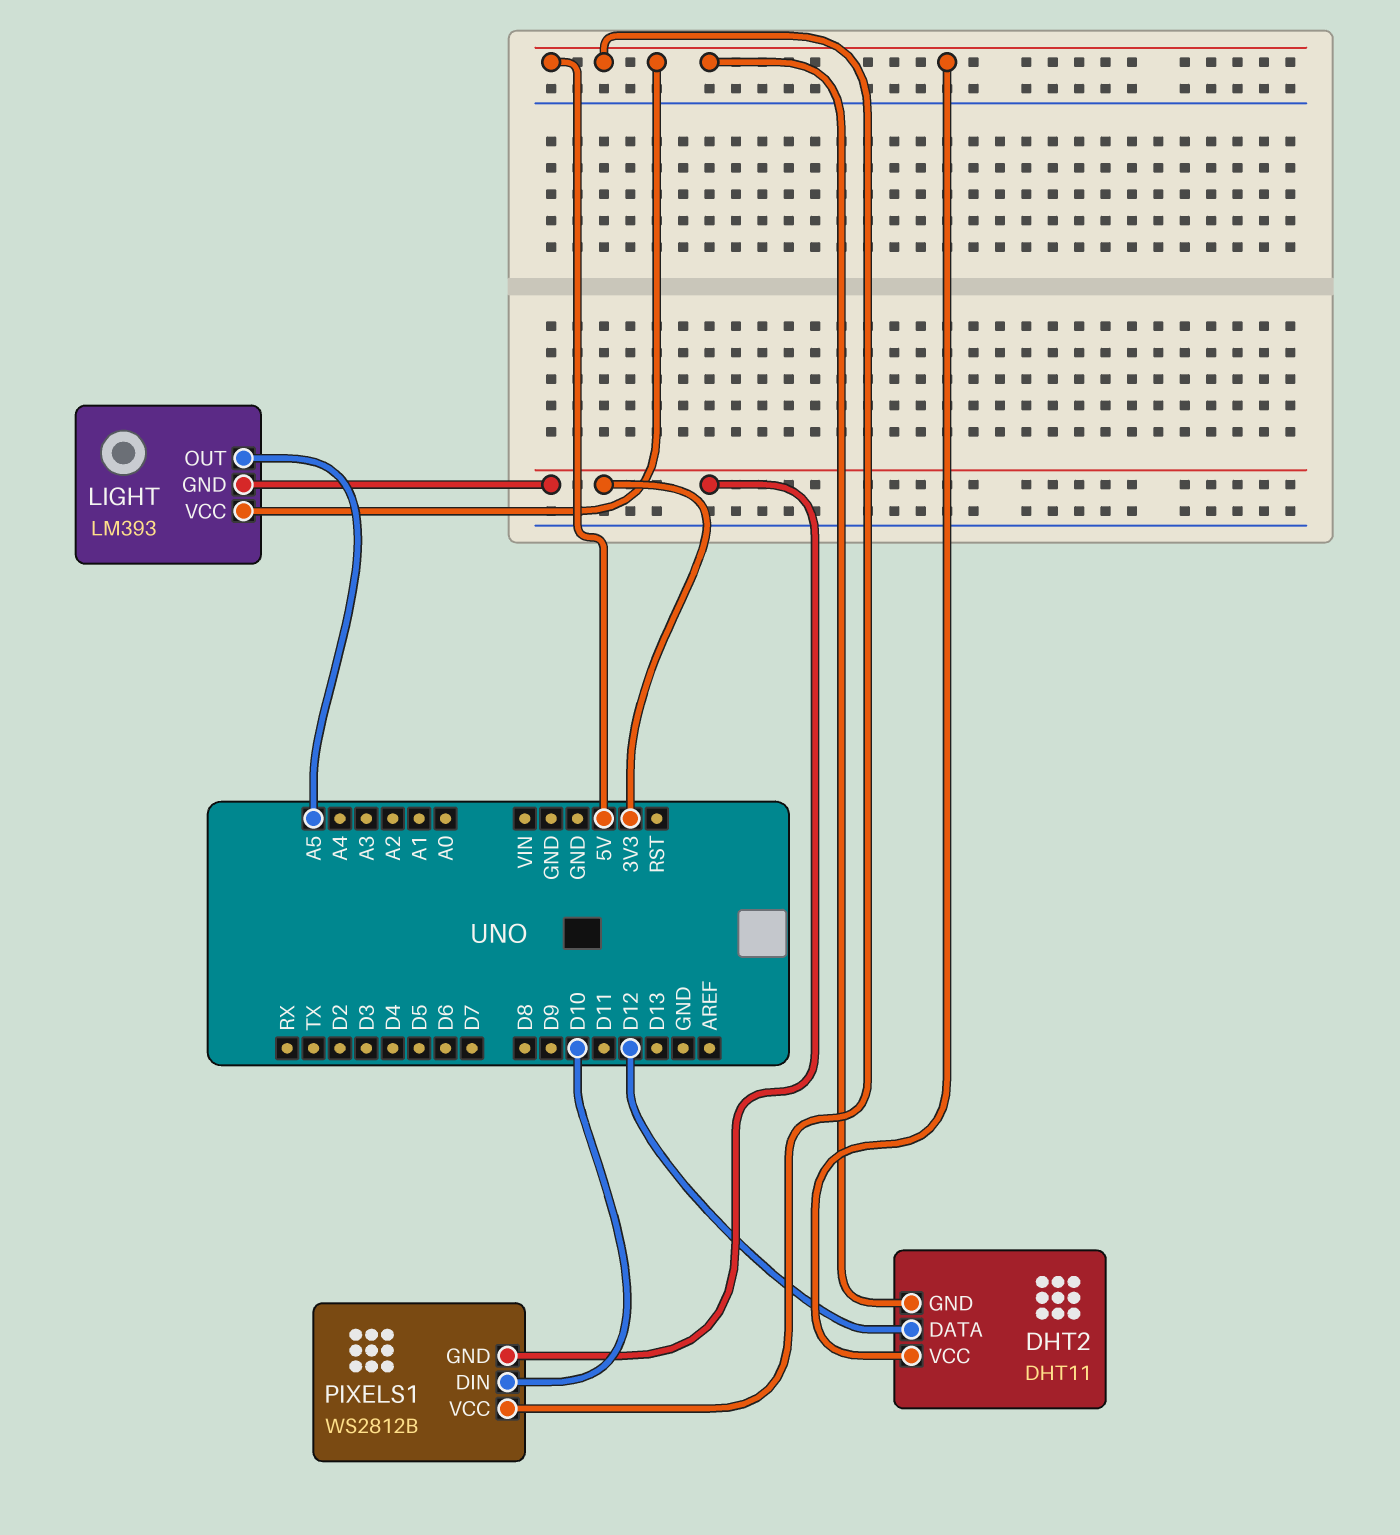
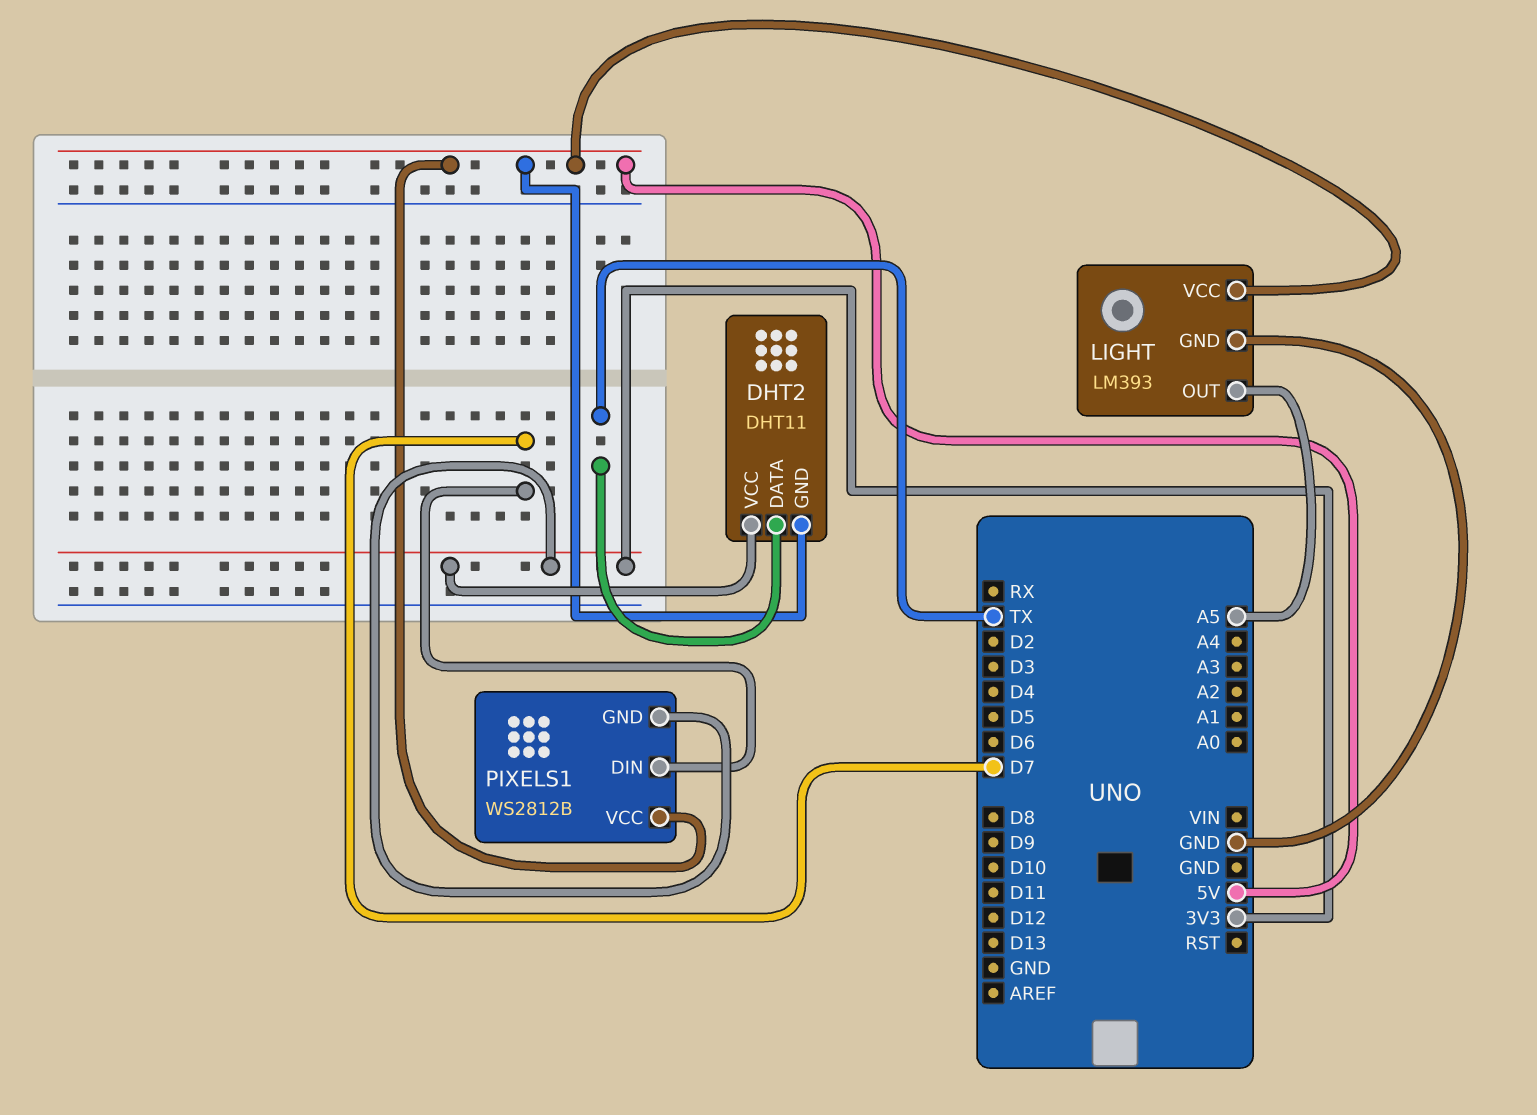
DHT2 pin DATA: D12 -> TX
DHT2 pin VCC: 5V -> 3V3
LIGHT pin GND: 3V3 -> GND
PIXELS1 pin DIN: D10 -> D7

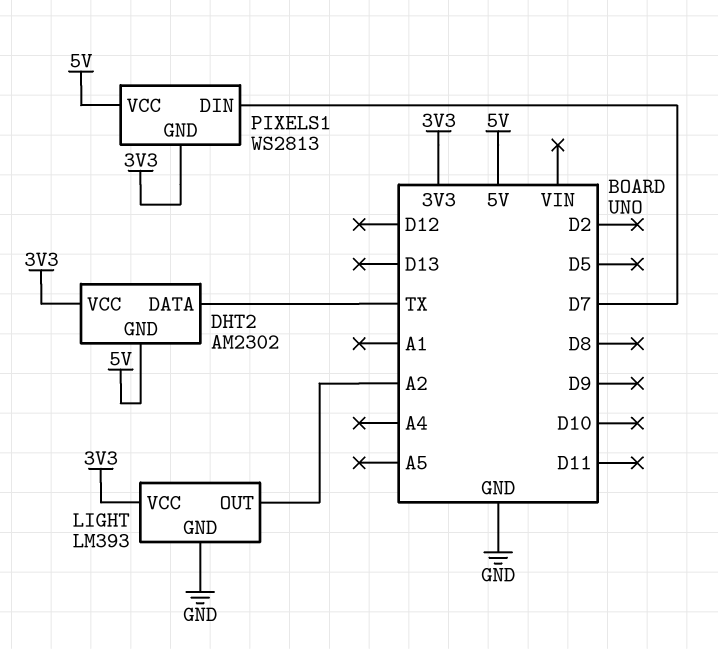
DHT2: DHT11 -> AM2302
LIGHT pin OUT: A5 -> A2
LIGHT pin VCC: 5V -> 3V3
PIXELS1: WS2812B -> WS2813

